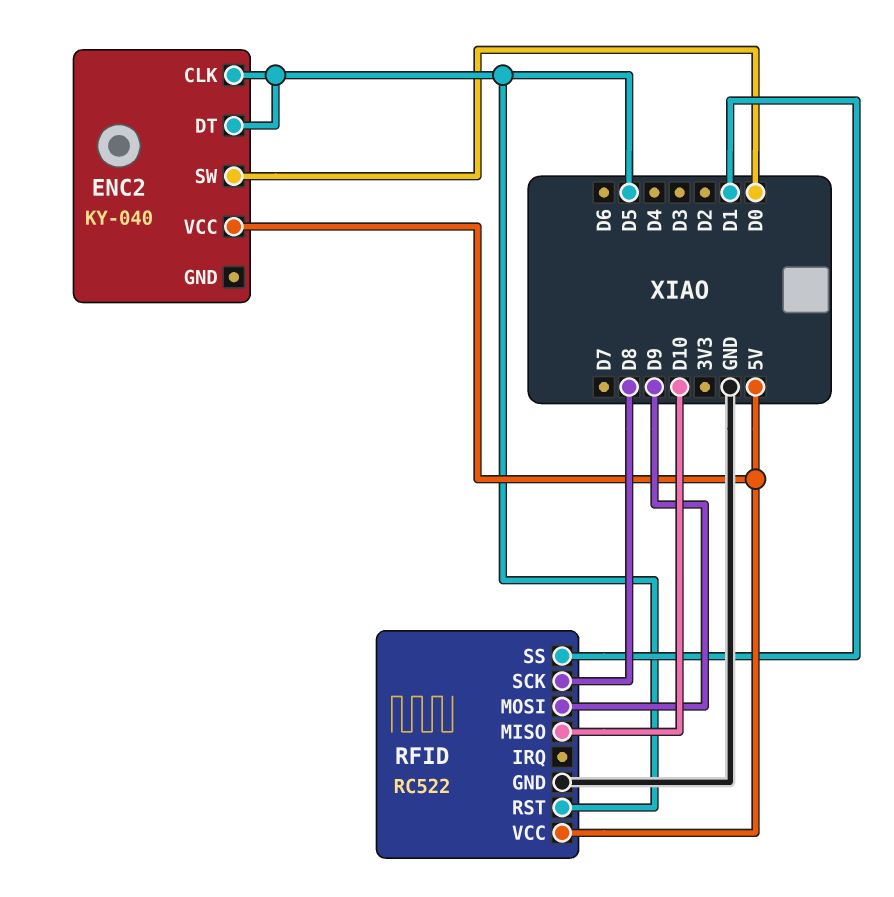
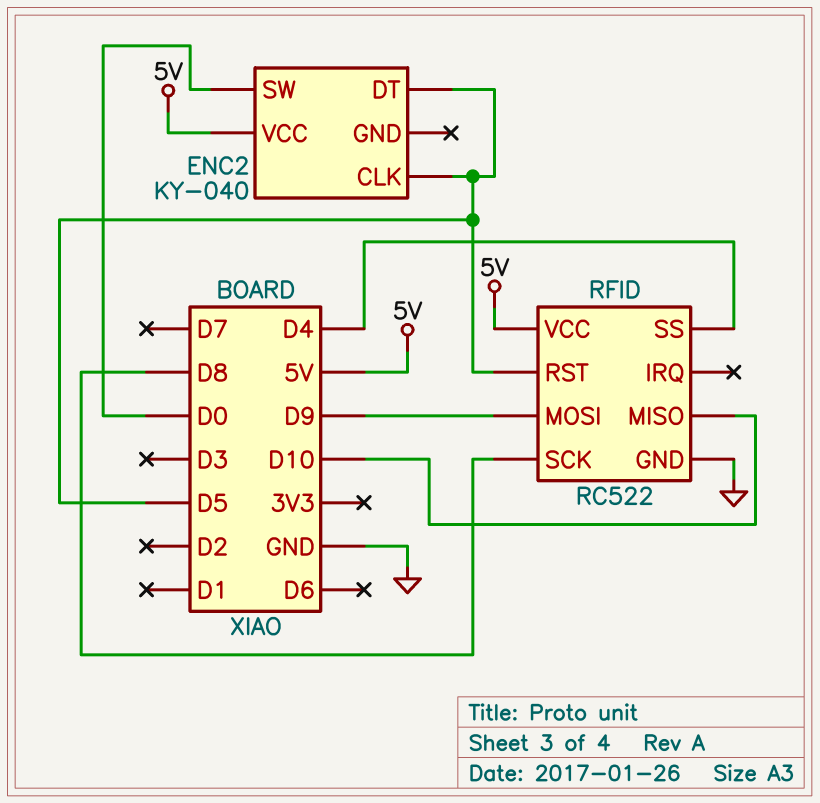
RFID pin SS: D1 -> D4

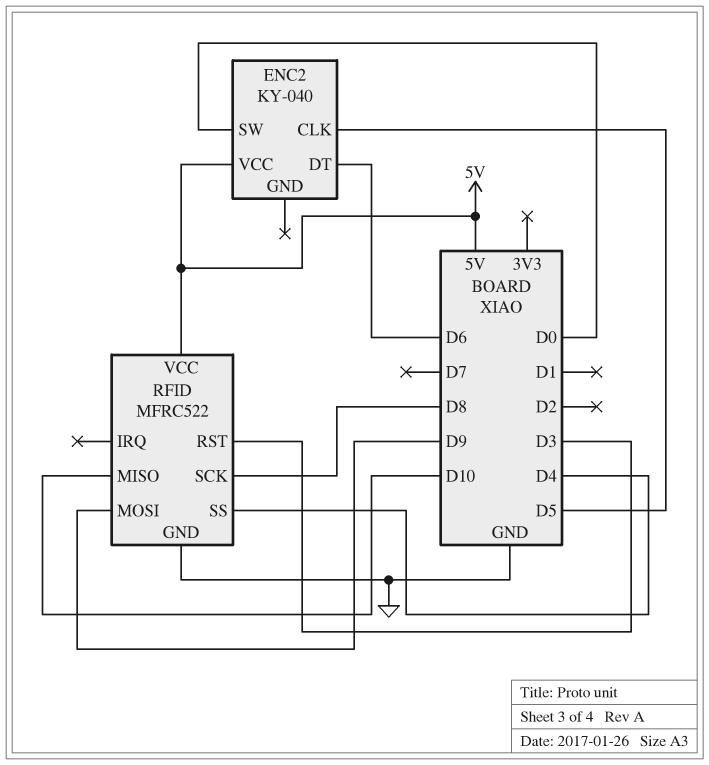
ENC2 pin DT: D5 -> D6
RFID: RC522 -> MFRC522
RFID pin RST: D5 -> D3

